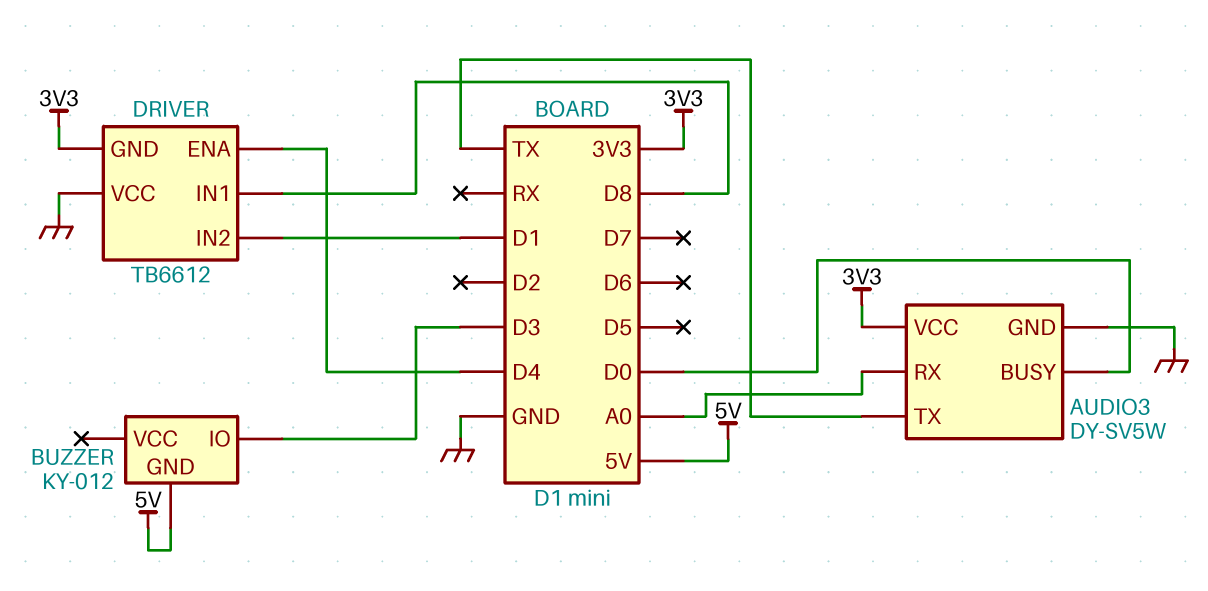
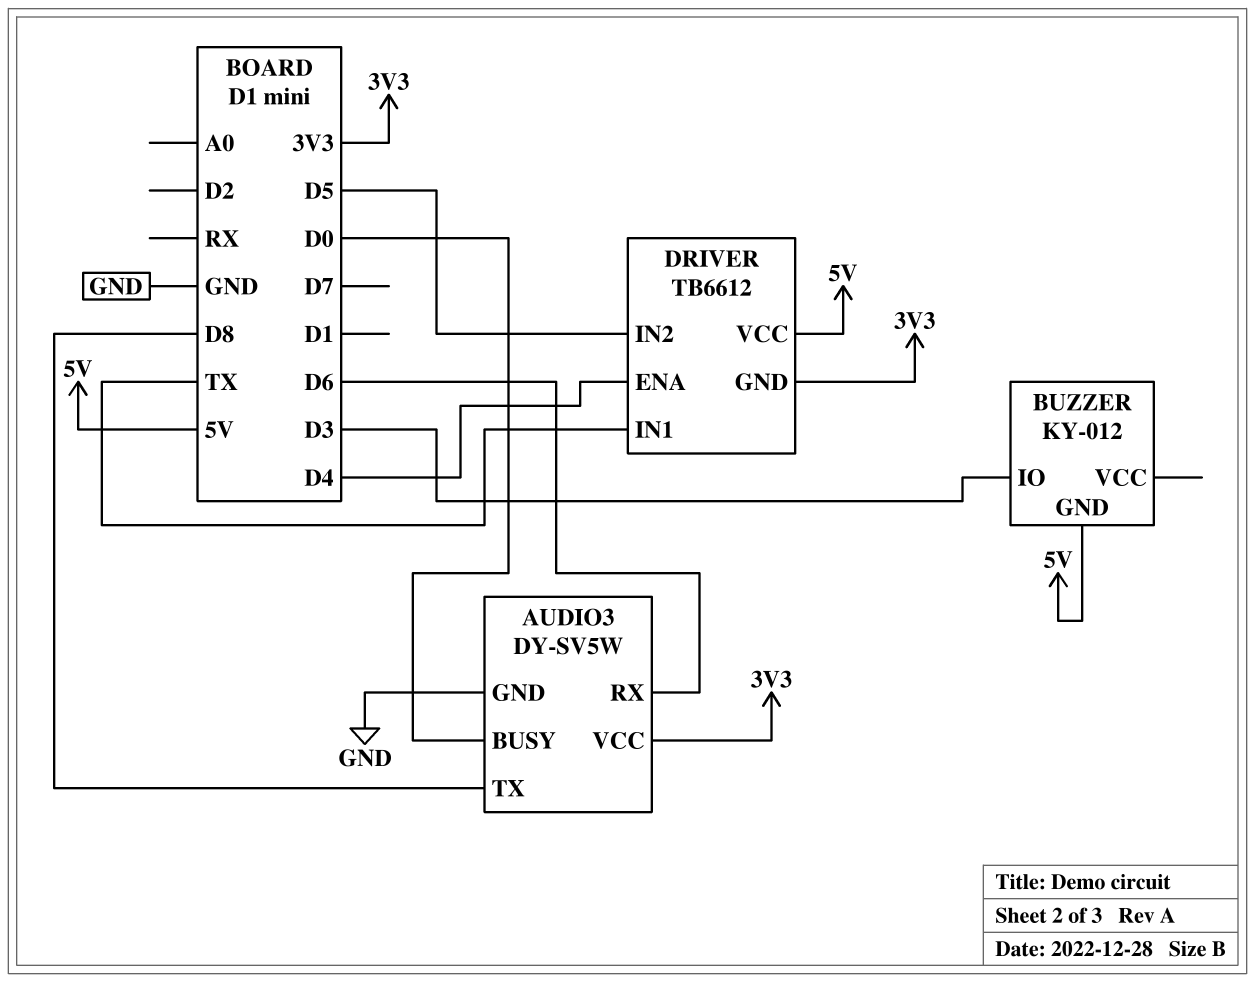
AUDIO3 pin RX: A0 -> D6
AUDIO3 pin TX: TX -> D8
DRIVER pin IN1: D8 -> TX
DRIVER pin IN2: D1 -> D5
DRIVER pin VCC: GND -> 5V

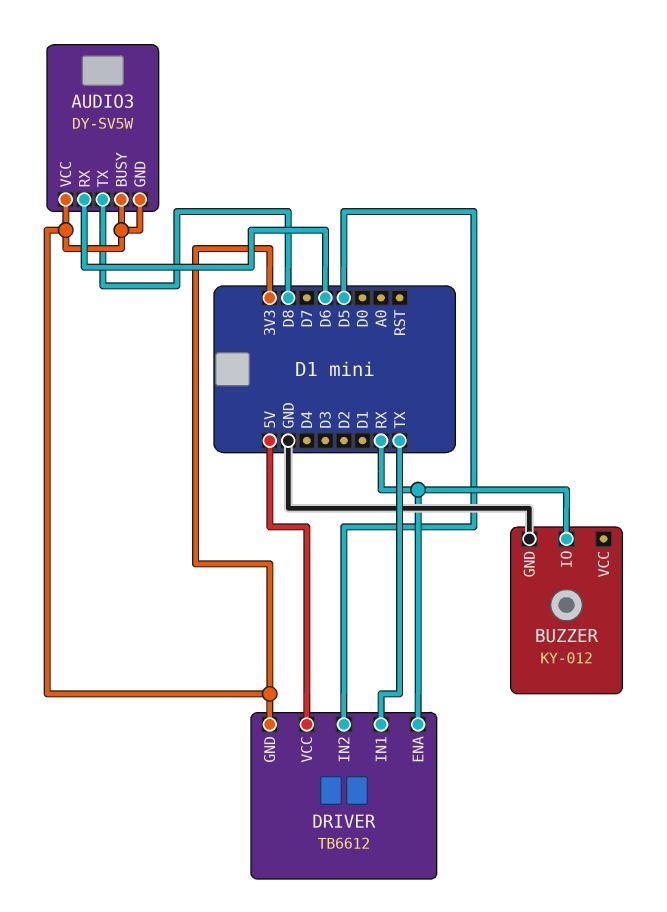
AUDIO3 pin BUSY: D0 -> 3V3
AUDIO3 pin GND: GND -> 3V3
BUZZER pin GND: 5V -> GND
BUZZER pin IO: D3 -> RX
DRIVER pin ENA: D4 -> RX

